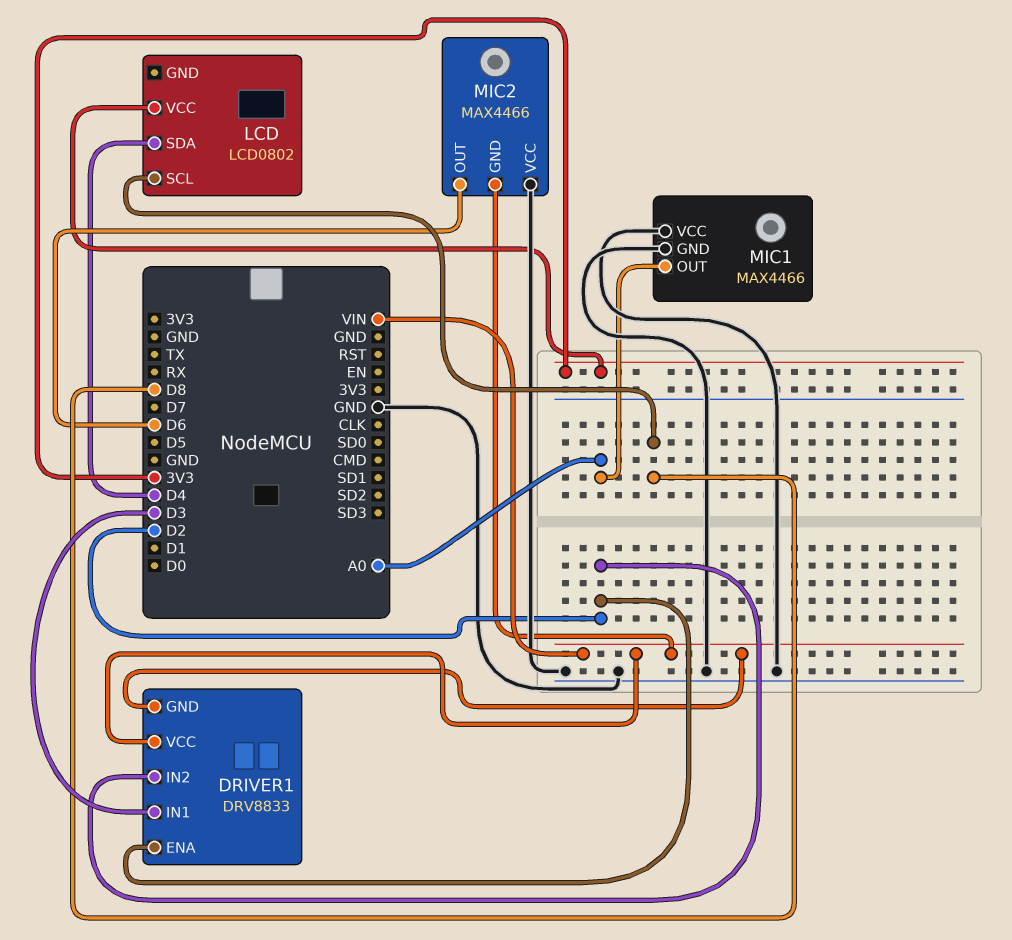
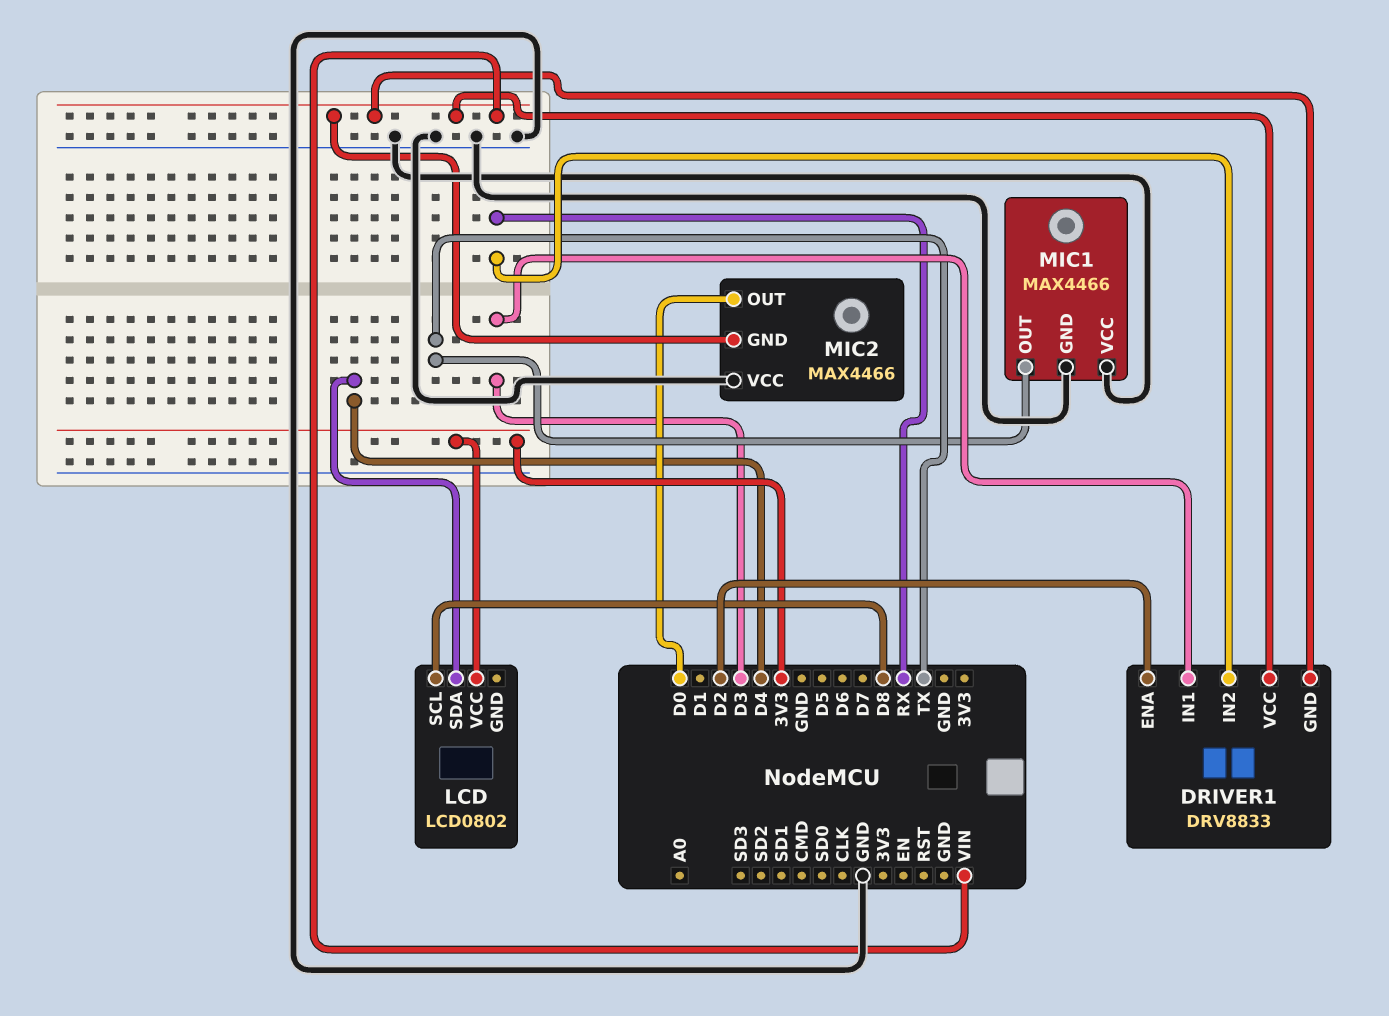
DRIVER1 pin IN2: D2 -> RX
MIC1 pin OUT: A0 -> TX
MIC2 pin OUT: D6 -> D0

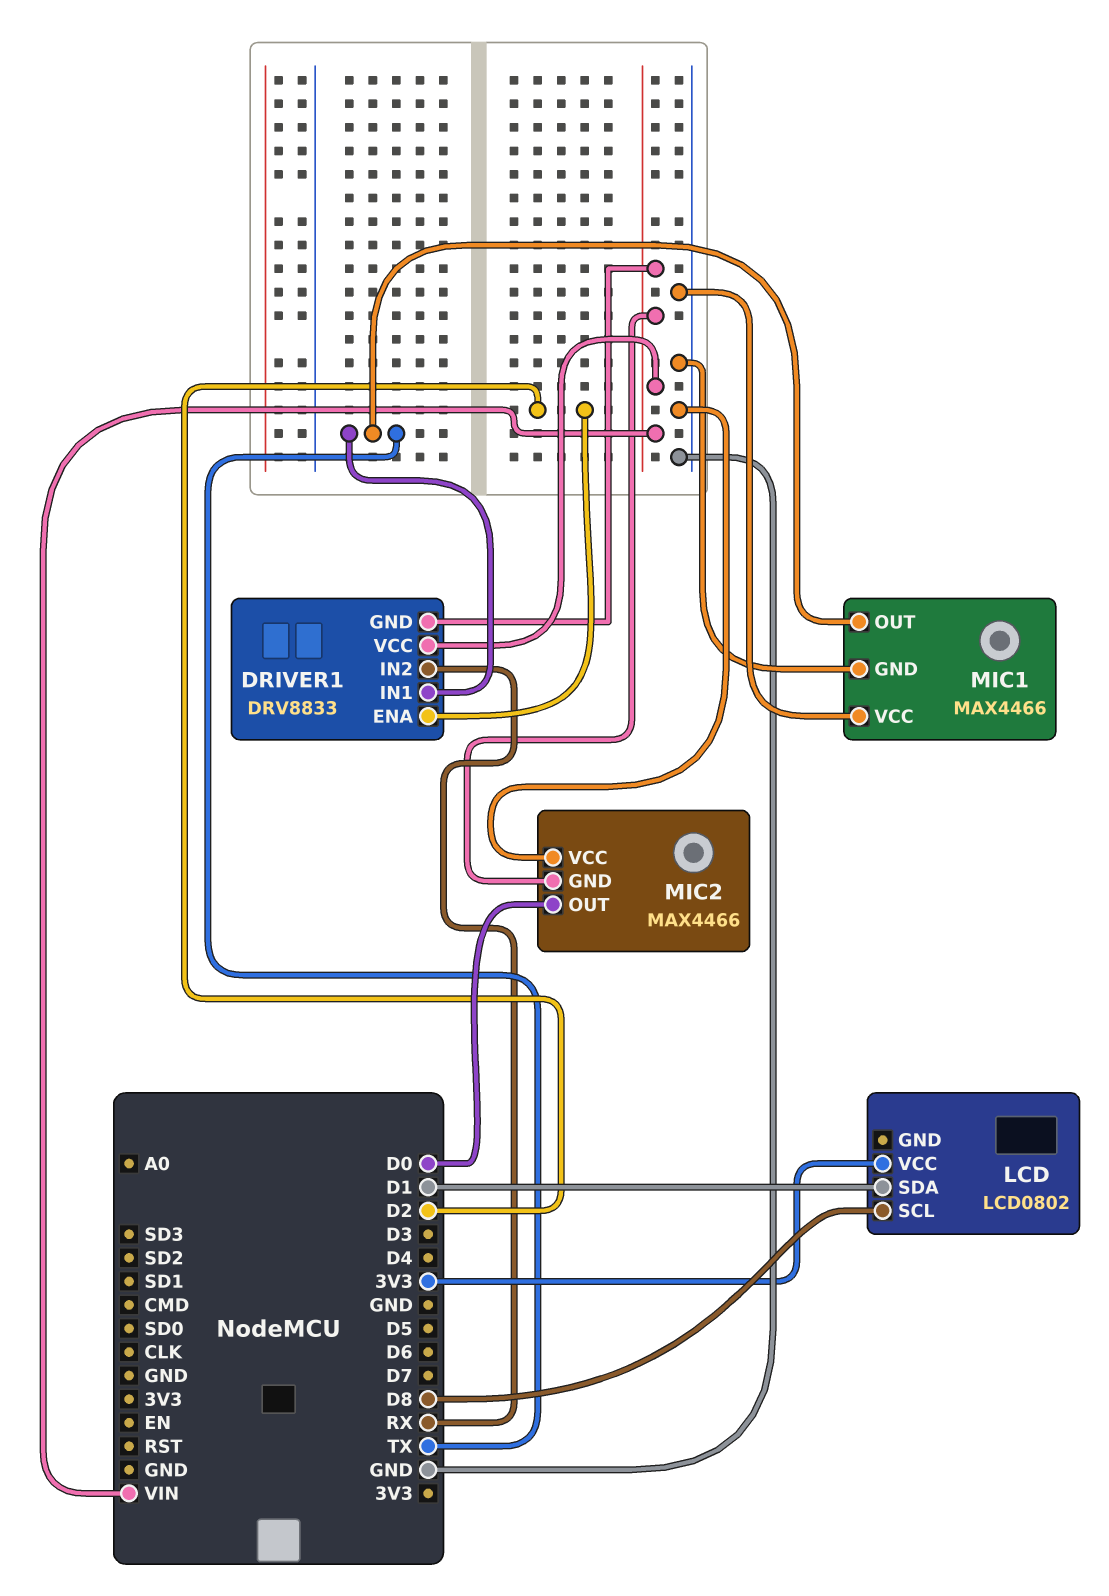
DRIVER1 pin IN1: D3 -> TX
LCD pin SDA: D4 -> D1

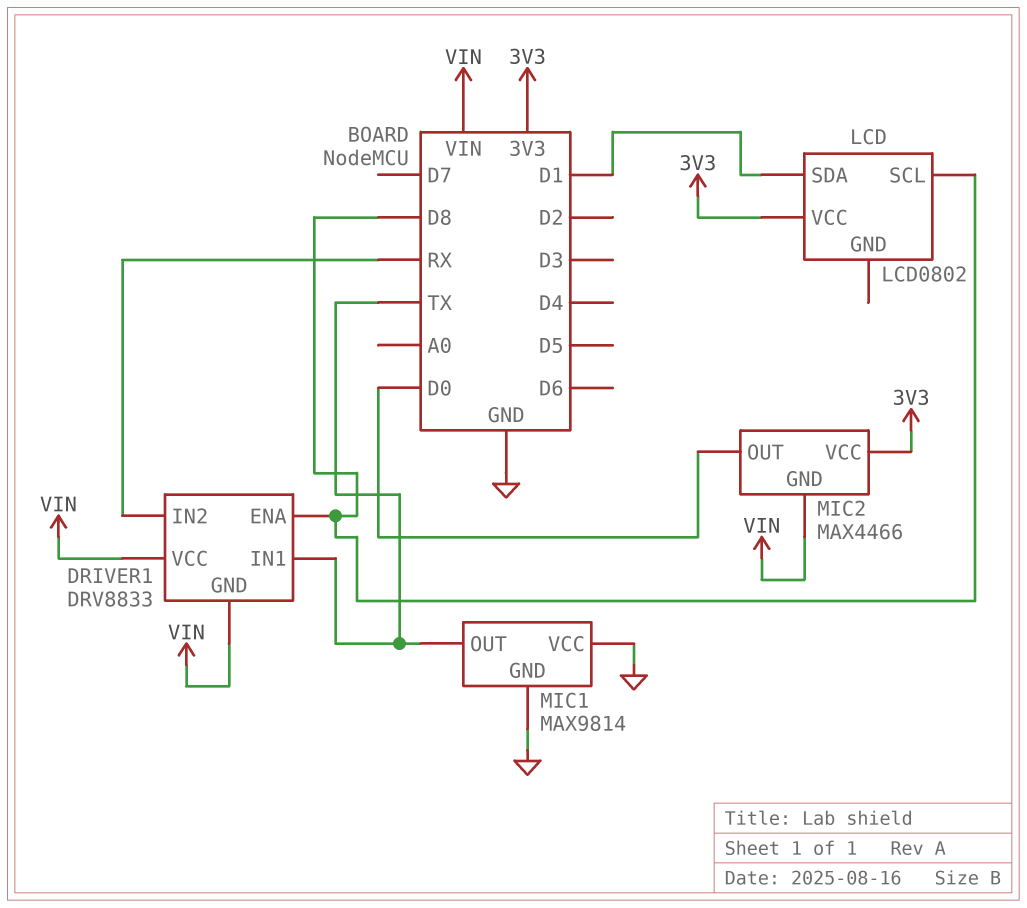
DRIVER1 pin ENA: D2 -> D8
MIC1: MAX4466 -> MAX9814
MIC2 pin VCC: GND -> 3V3

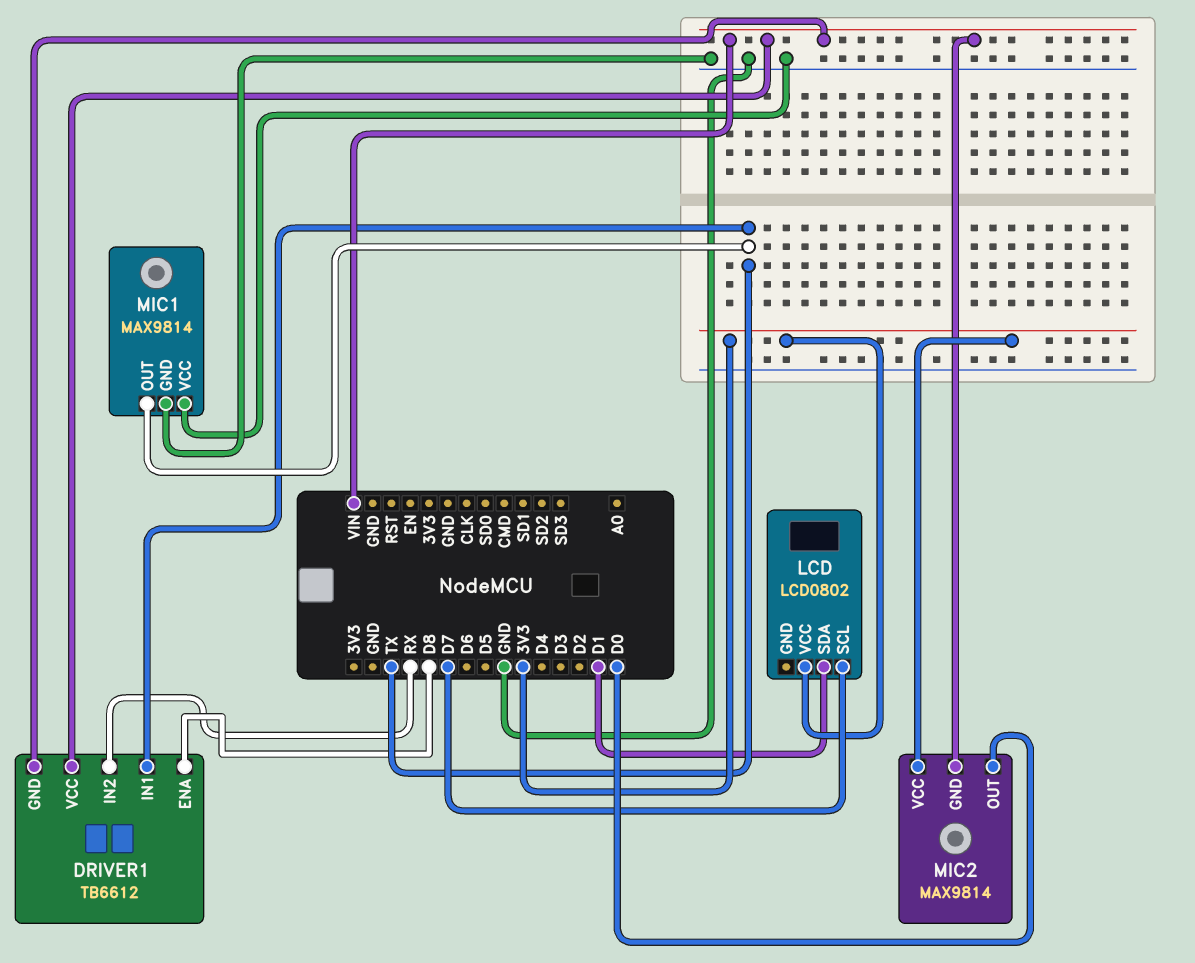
DRIVER1: DRV8833 -> TB6612
LCD pin SCL: D8 -> D7
MIC2: MAX4466 -> MAX9814

